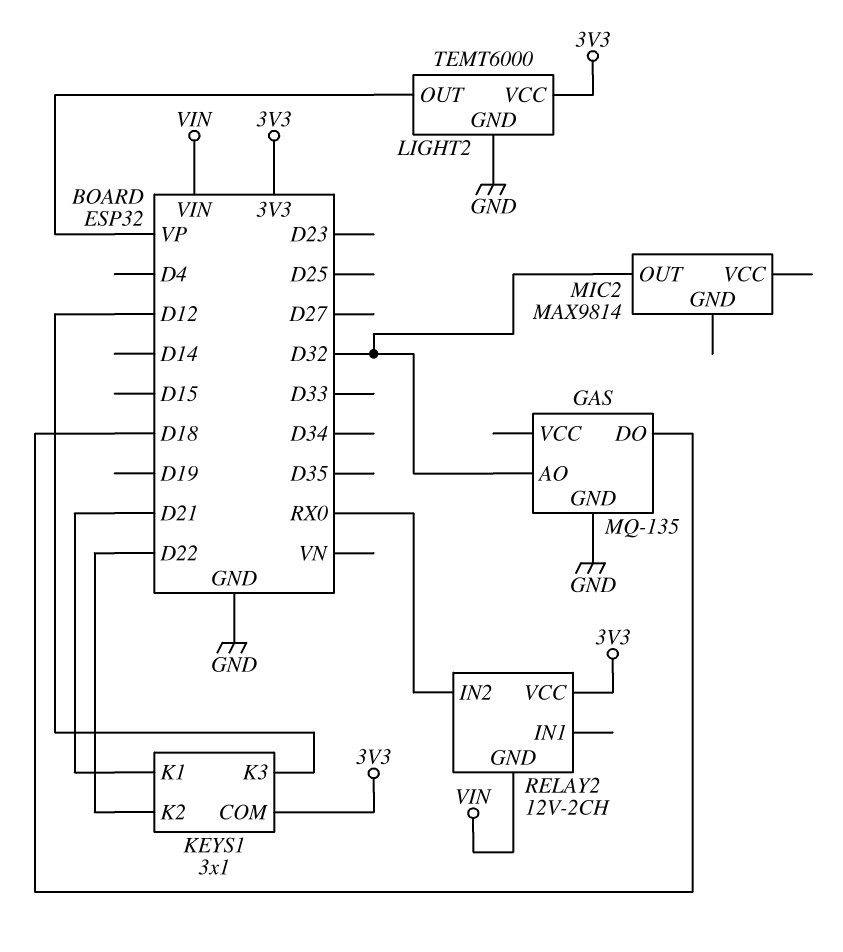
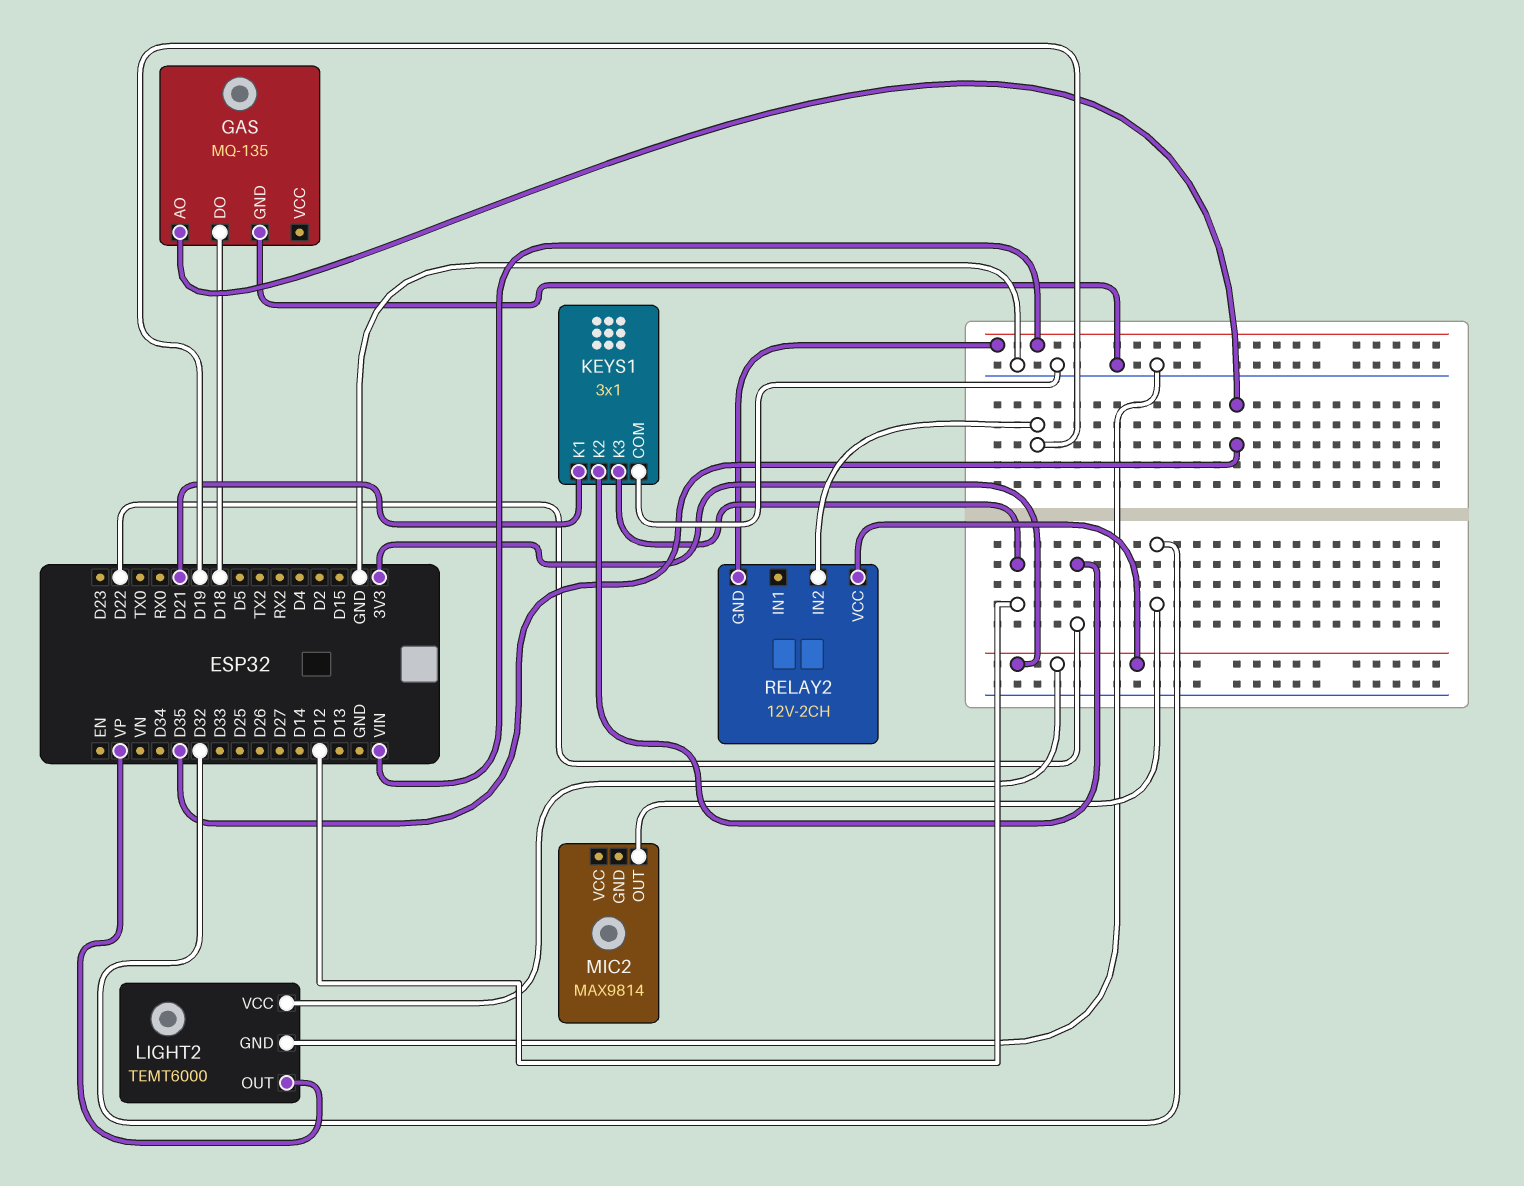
GAS pin AO: D32 -> D35
KEYS1 pin COM: 3V3 -> GND
RELAY2 pin IN2: RX0 -> D19

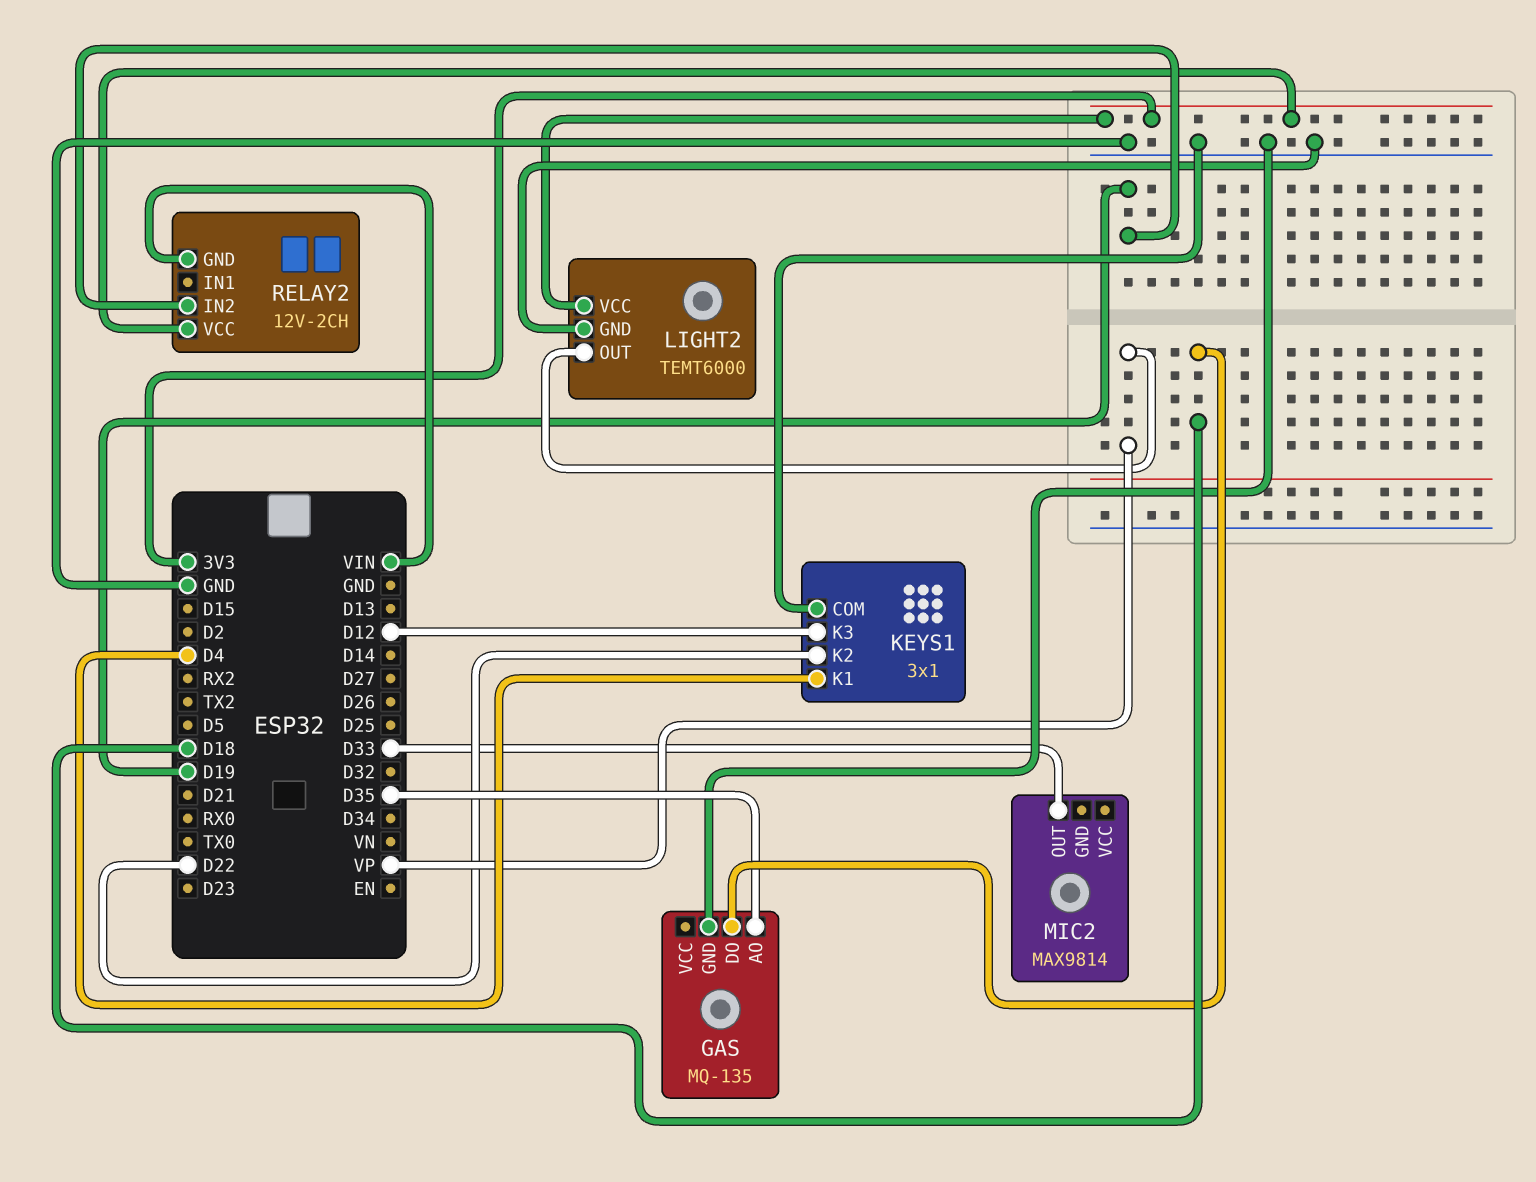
KEYS1 pin K1: D21 -> D4
MIC2 pin OUT: D32 -> D33

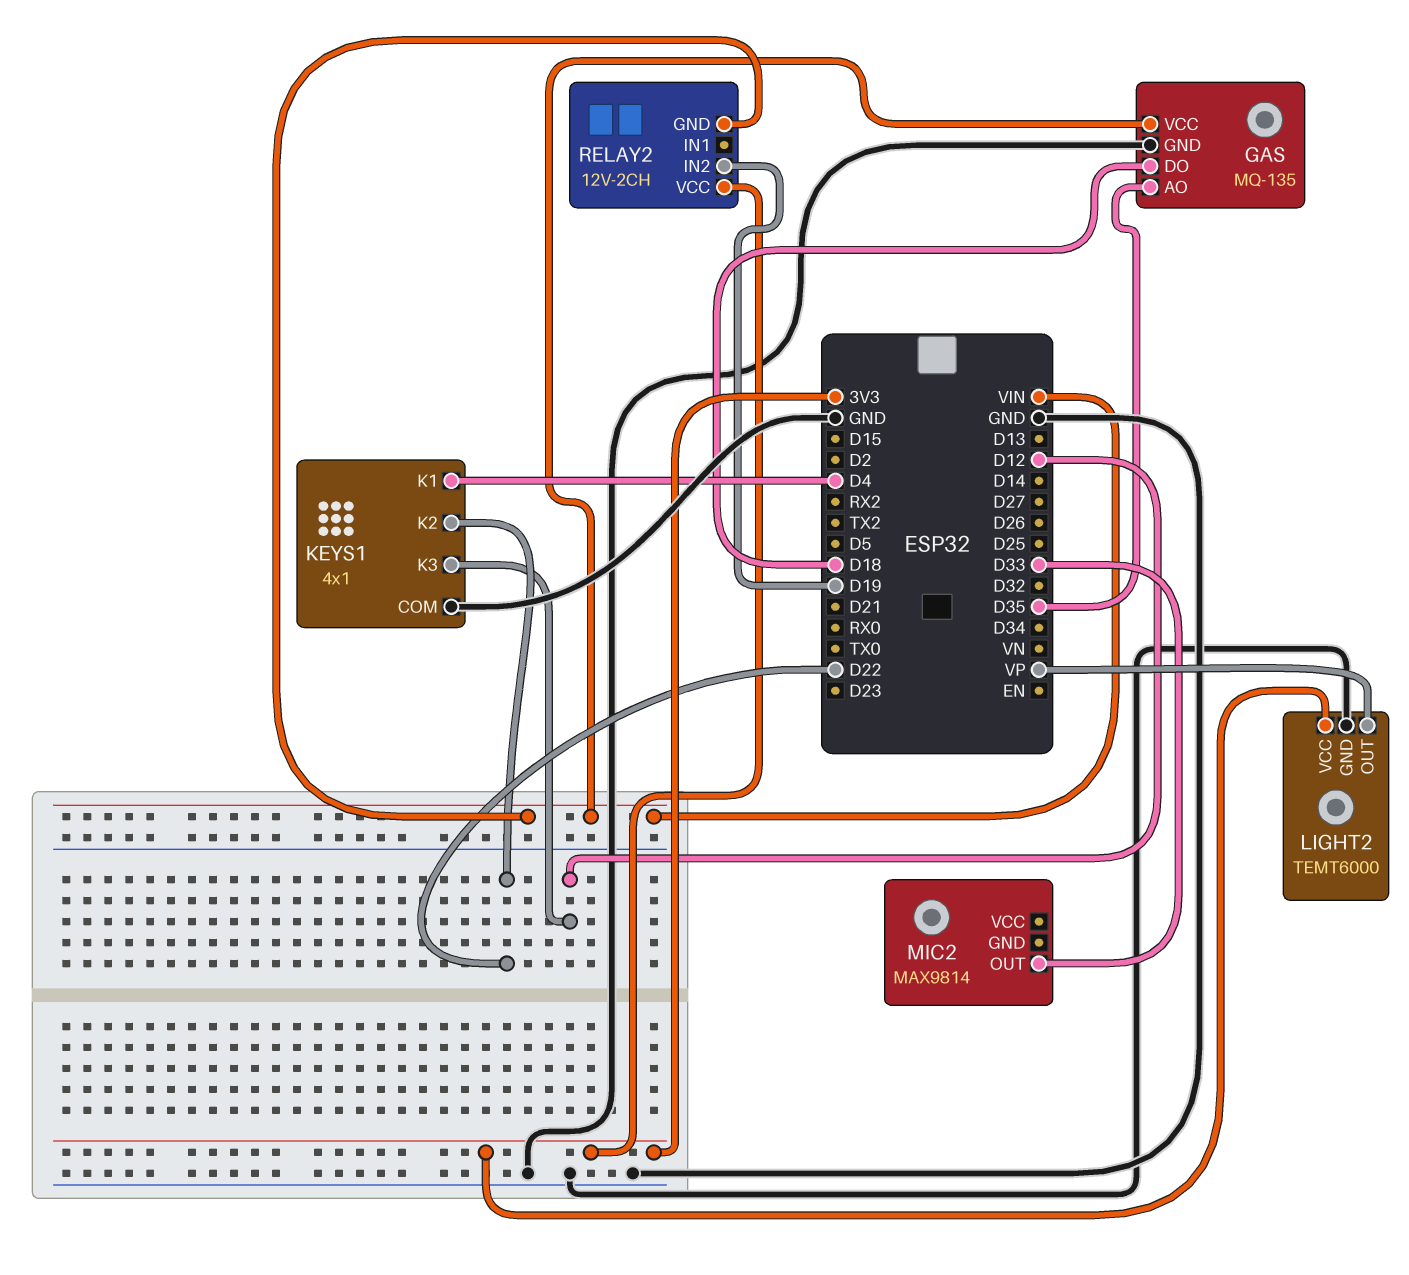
GAS pin VCC: none -> VIN
KEYS1: 3x1 -> 4x1

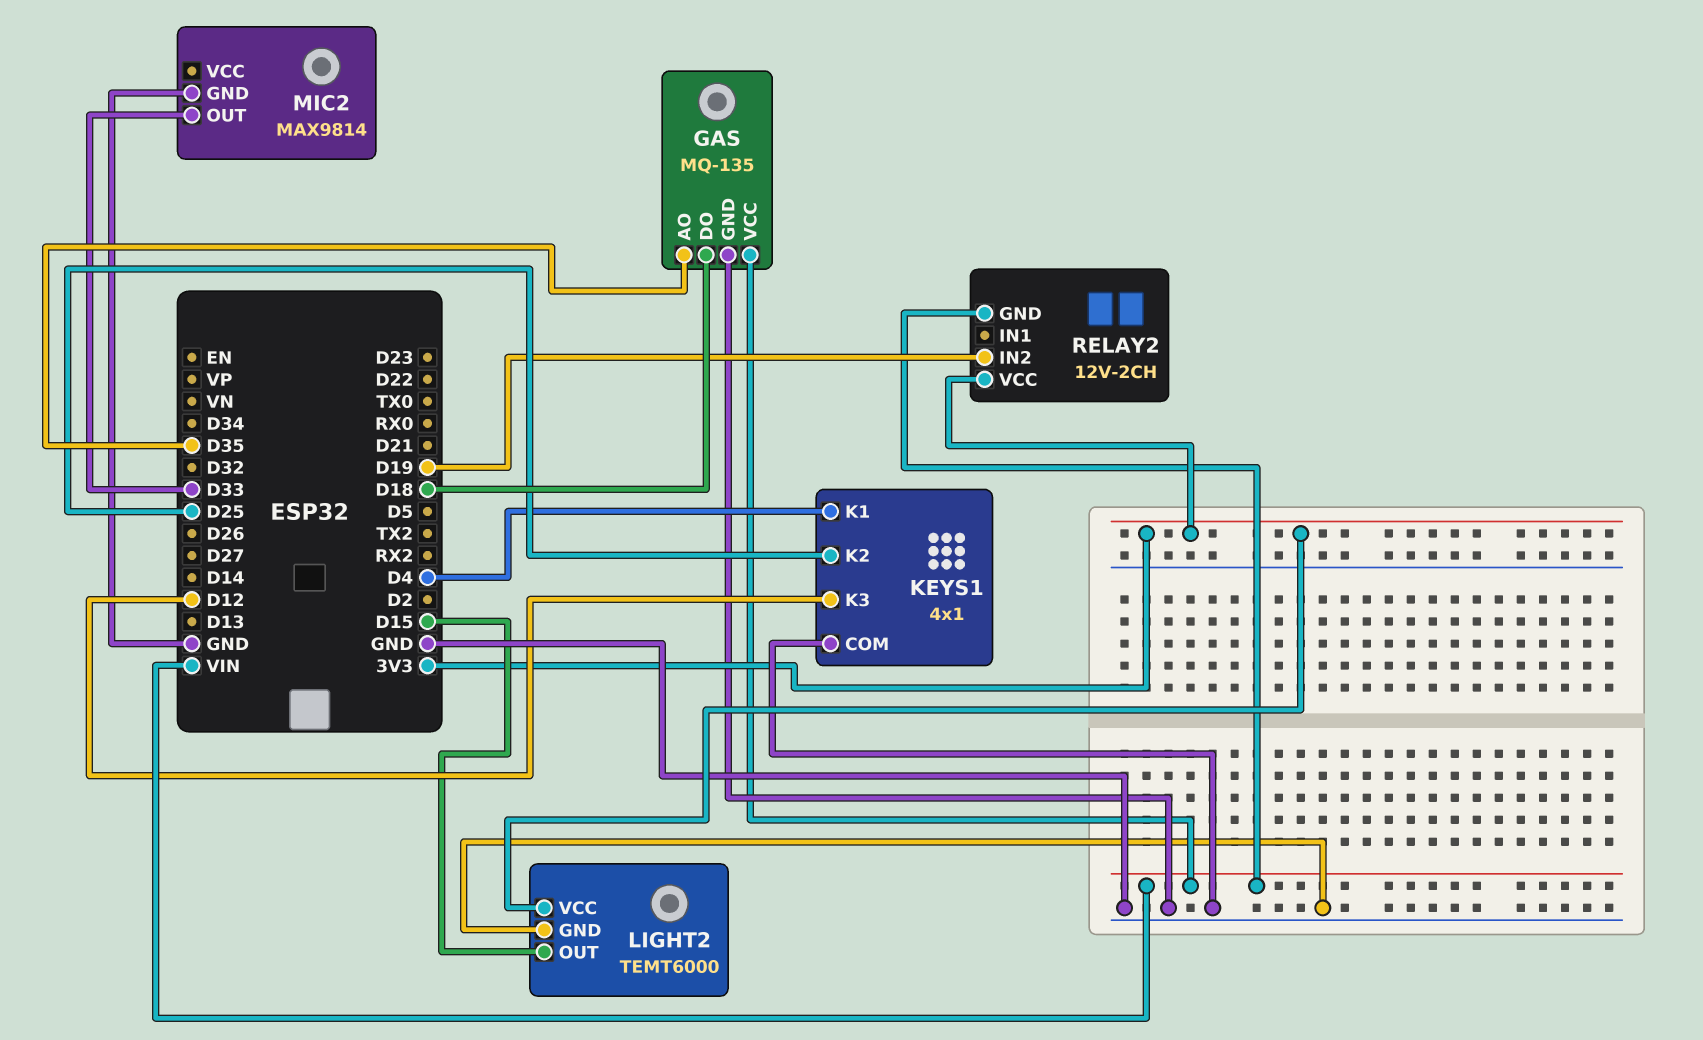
KEYS1 pin K2: D22 -> D25
LIGHT2 pin OUT: VP -> D15
MIC2 pin GND: none -> GND

